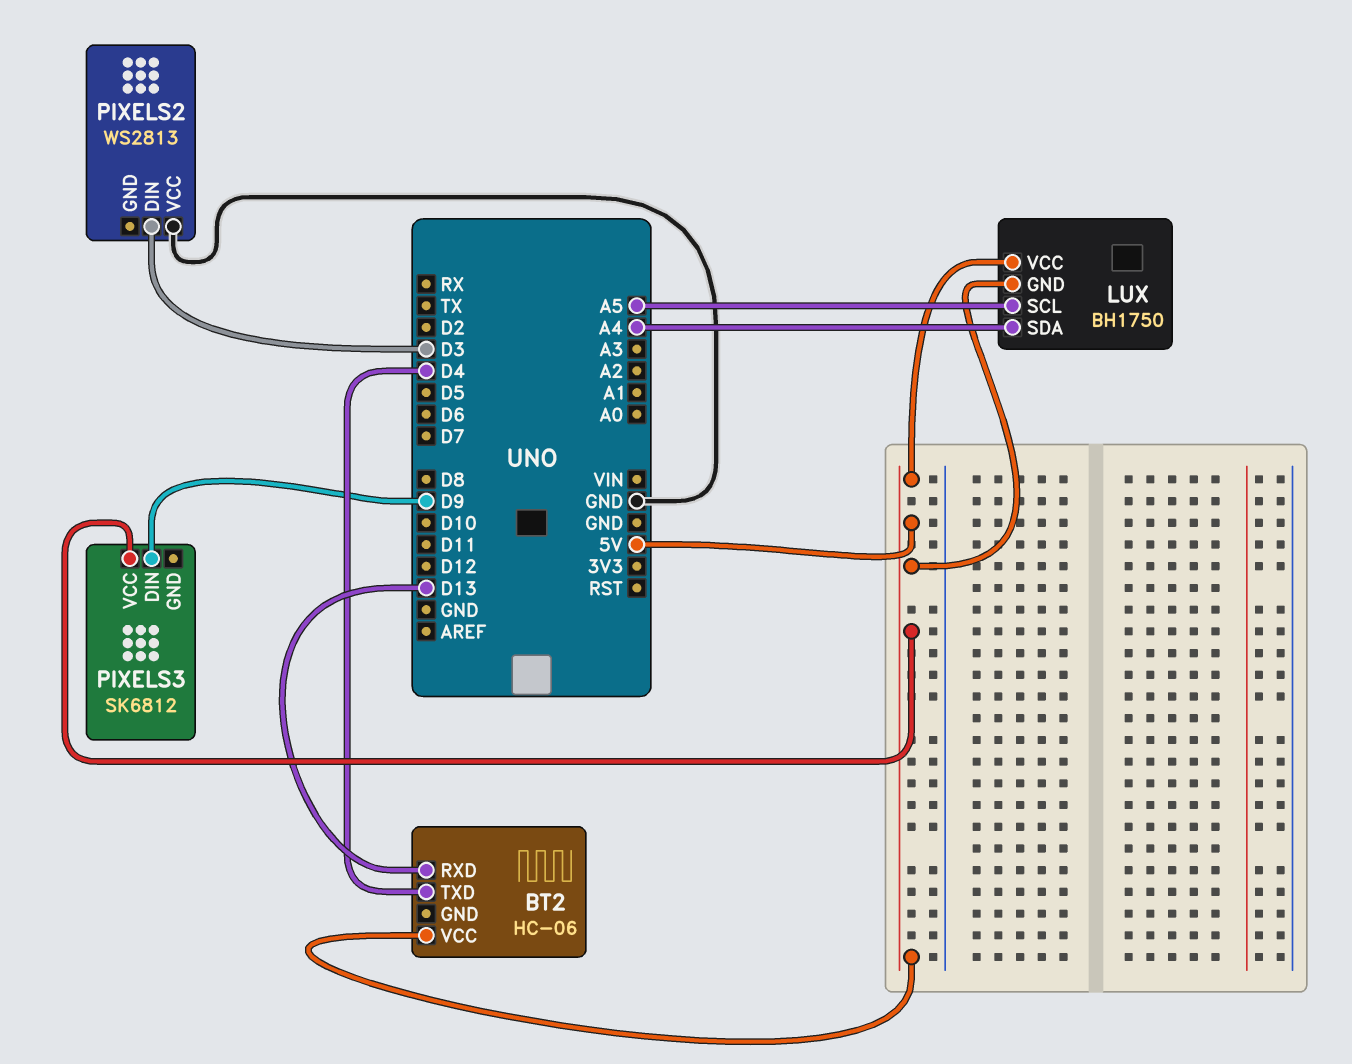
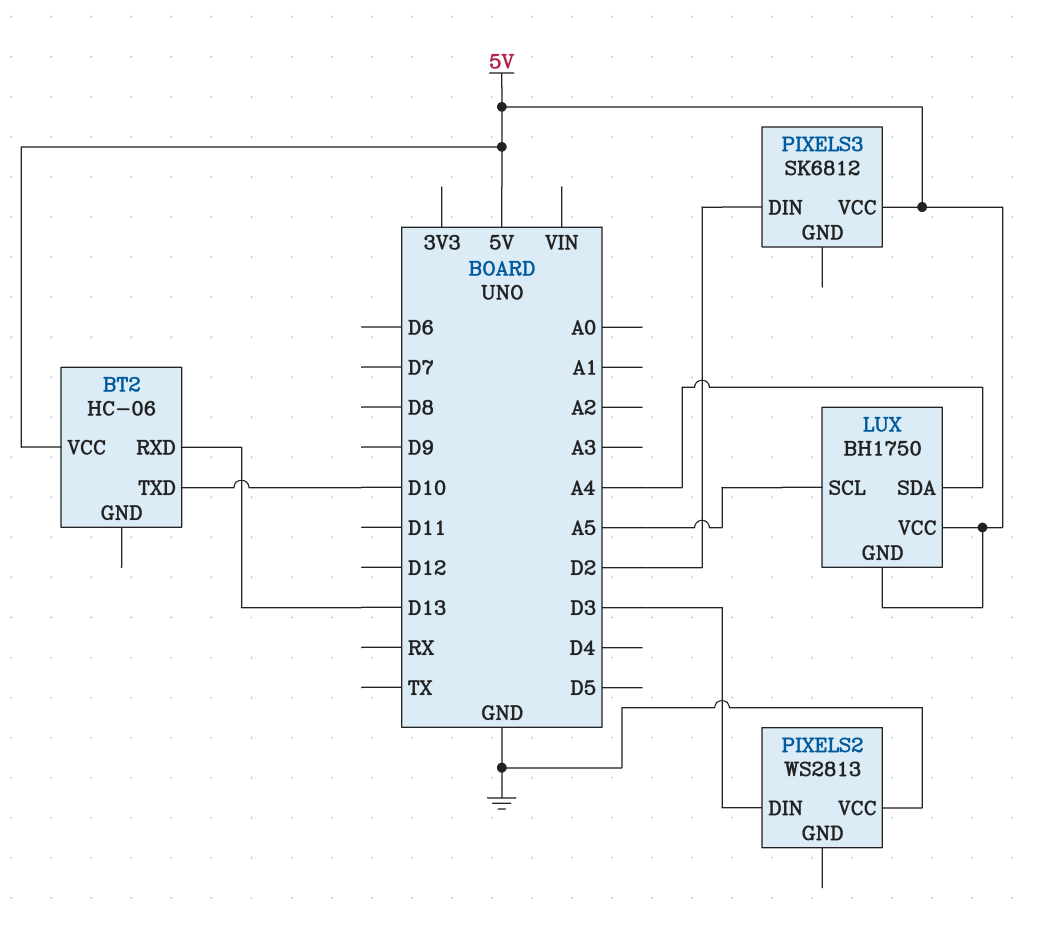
BT2 pin TXD: D4 -> D10
PIXELS3 pin DIN: D9 -> D2

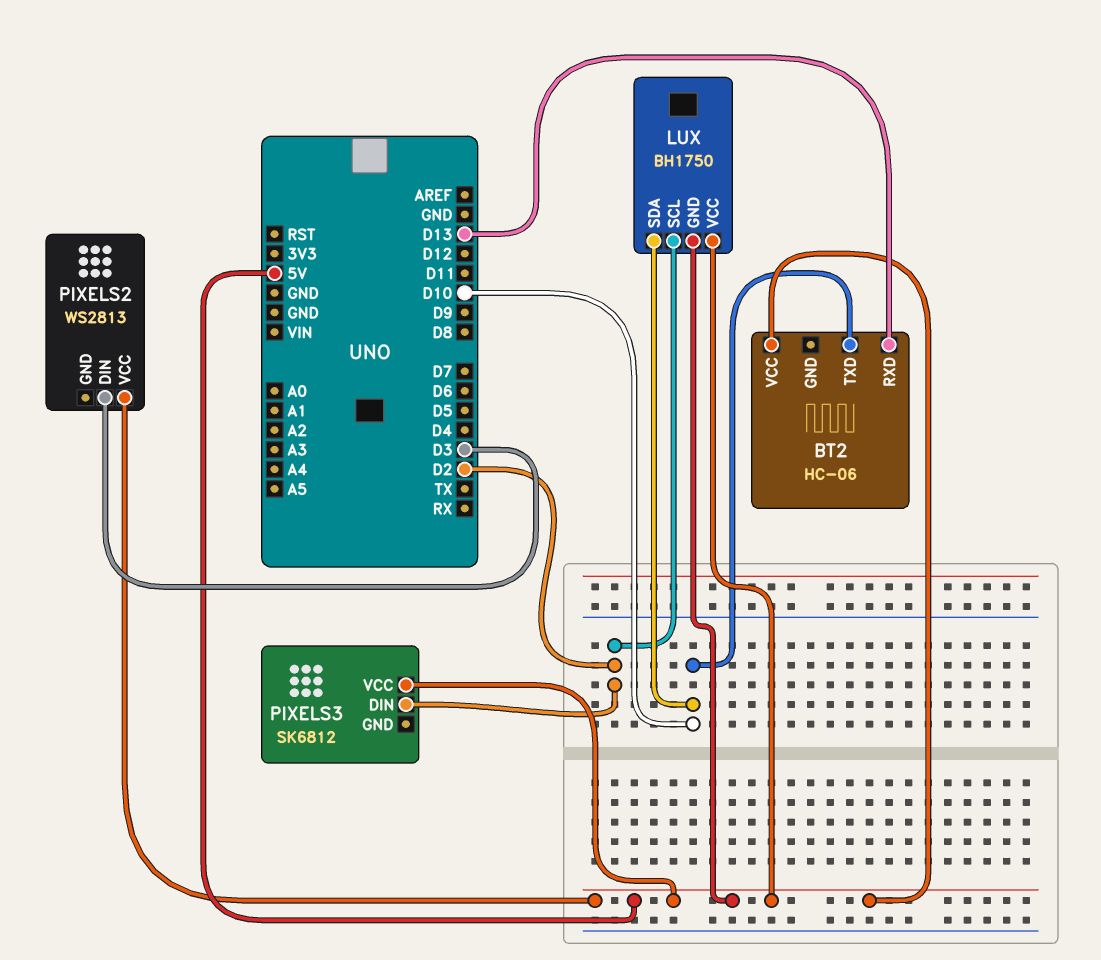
LUX pin SCL: A5 -> D2
LUX pin SDA: A4 -> D10
PIXELS2 pin VCC: GND -> 5V

